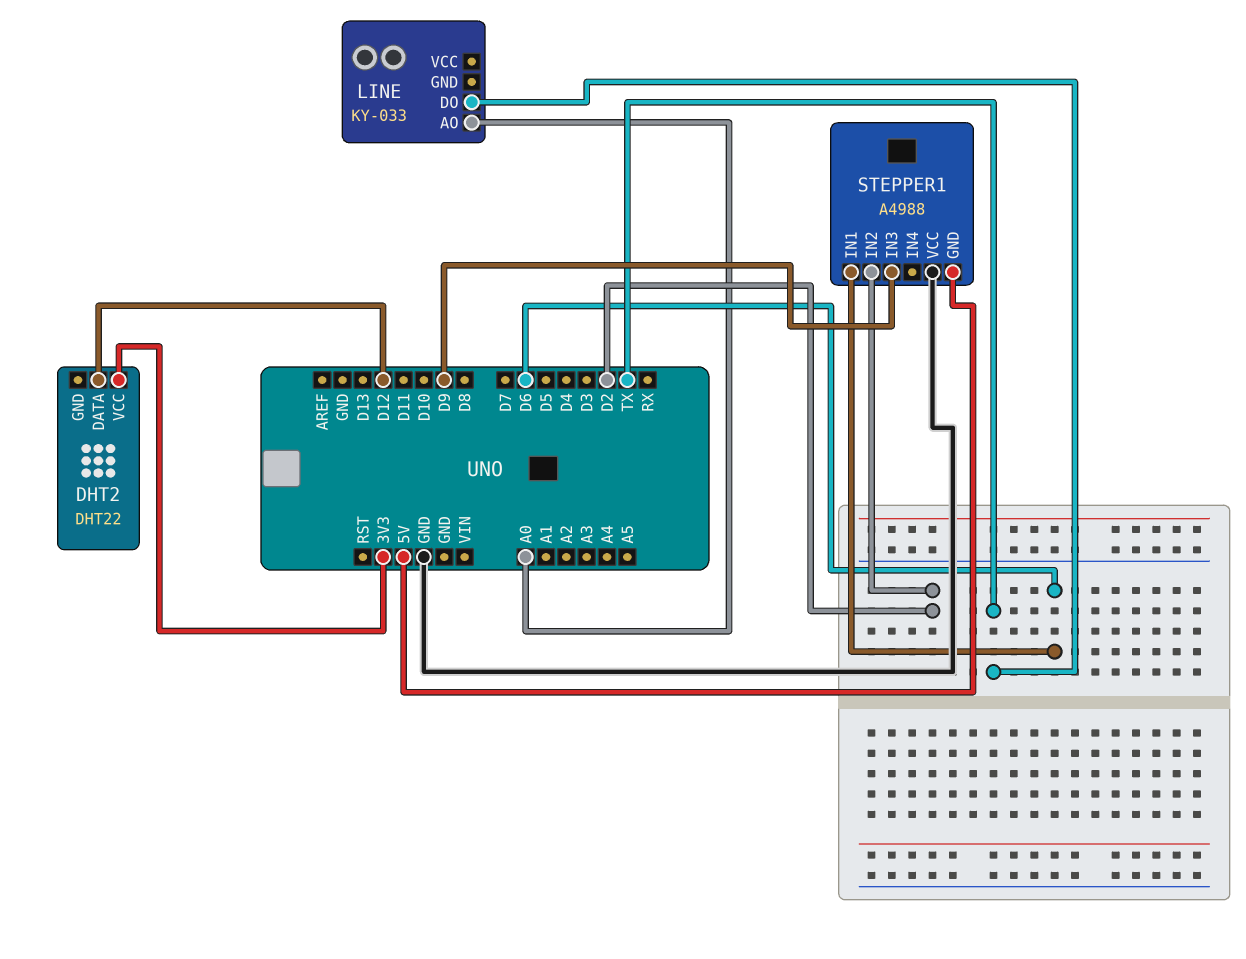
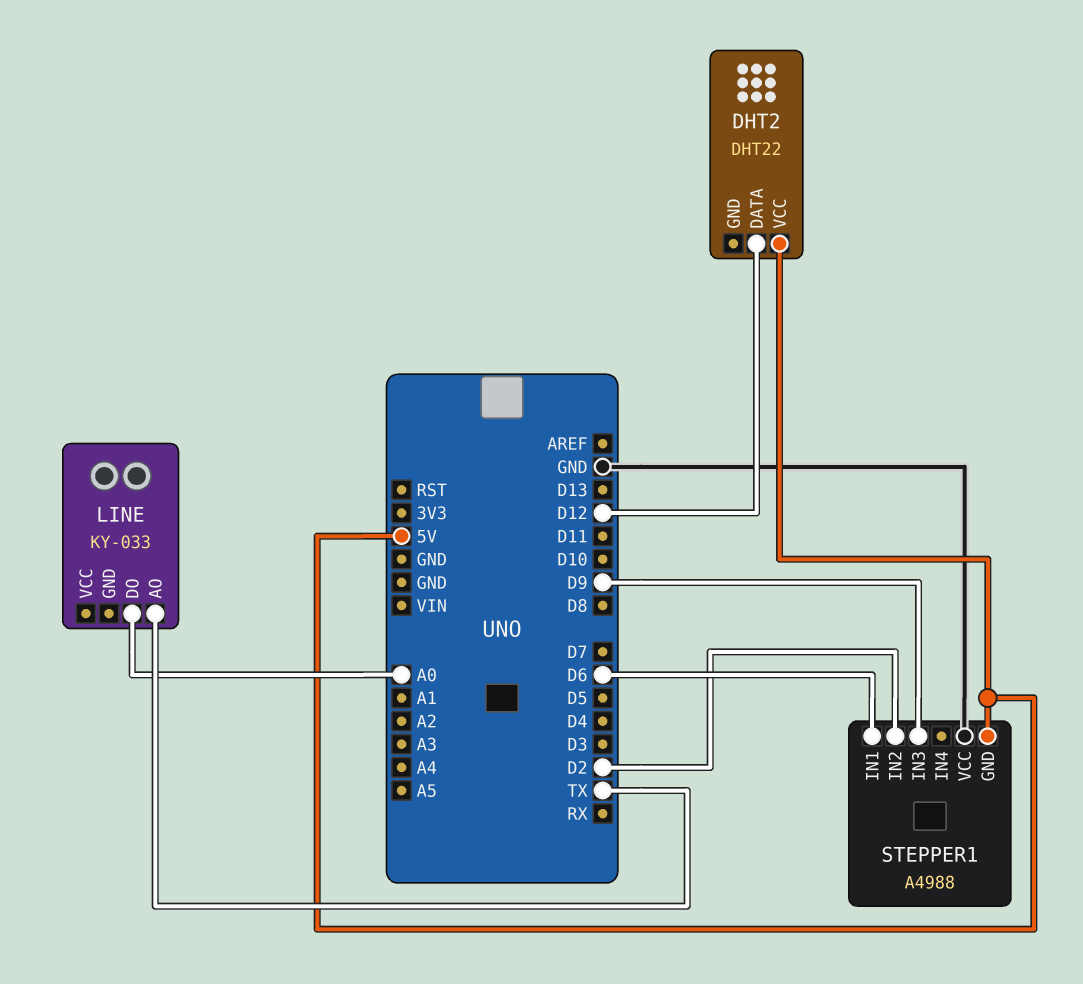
DHT2 pin VCC: 3V3 -> 5V
LINE pin AO: A0 -> TX
LINE pin DO: TX -> A0

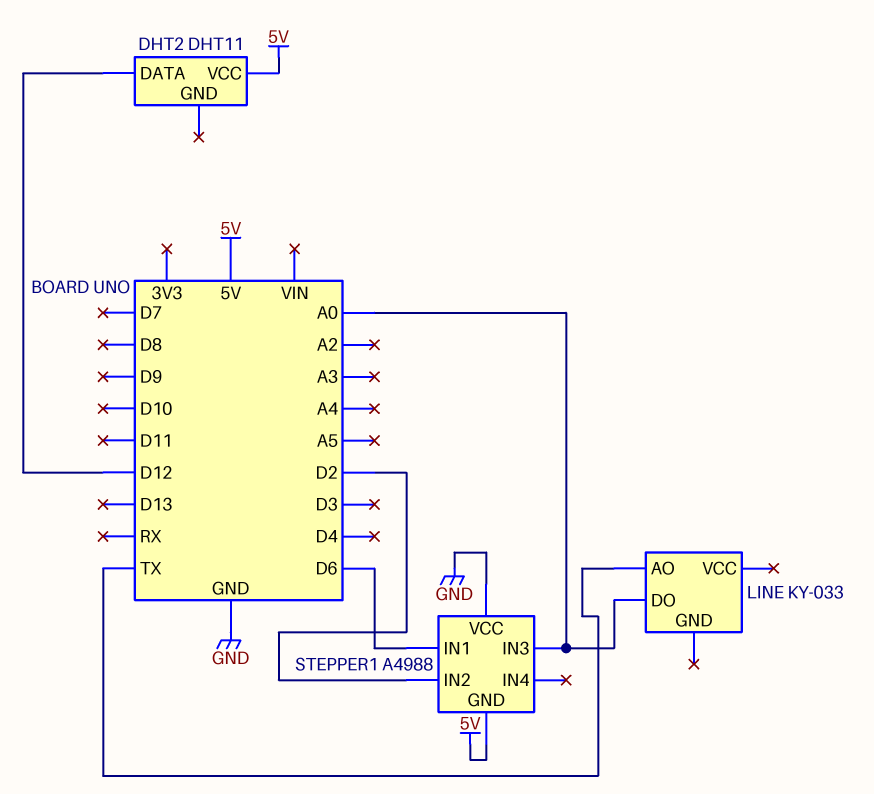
DHT2: DHT22 -> DHT11
STEPPER1 pin IN3: D9 -> A0

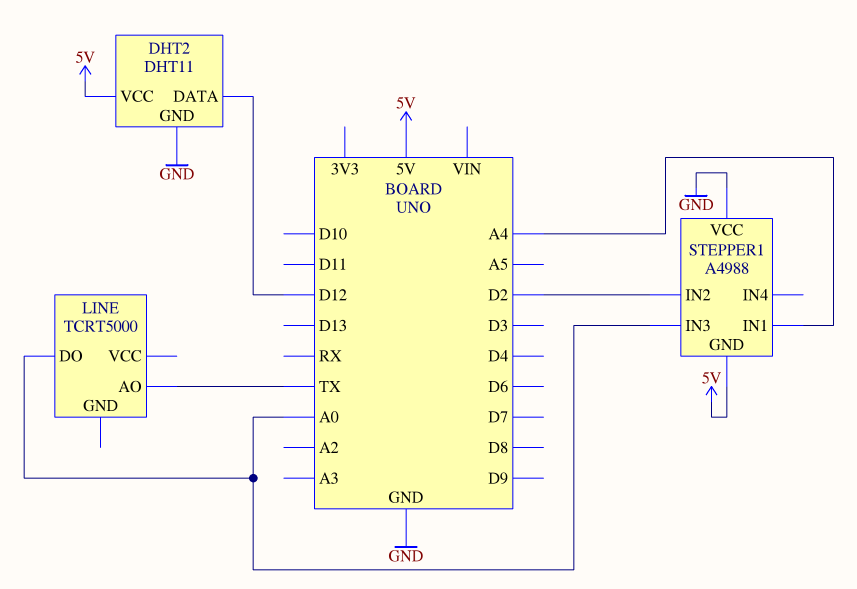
DHT2 pin GND: none -> GND
LINE: KY-033 -> TCRT5000
STEPPER1 pin IN1: D6 -> A4

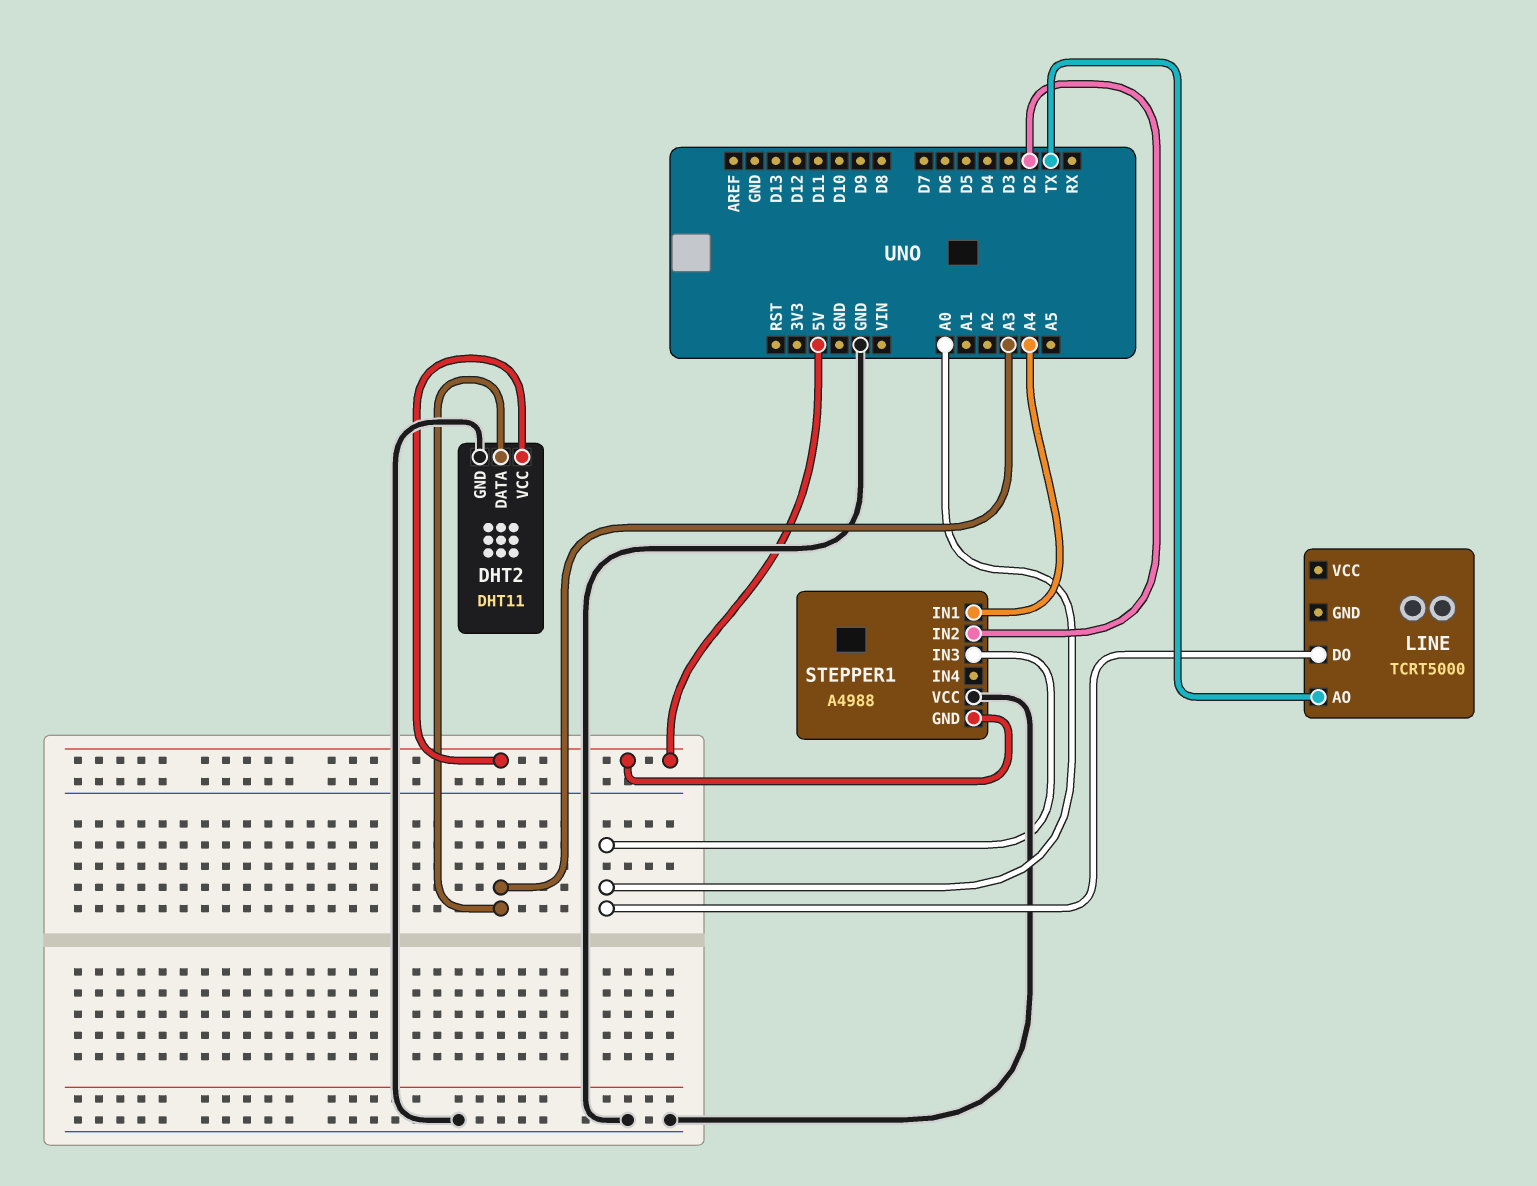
DHT2 pin DATA: D12 -> A3

